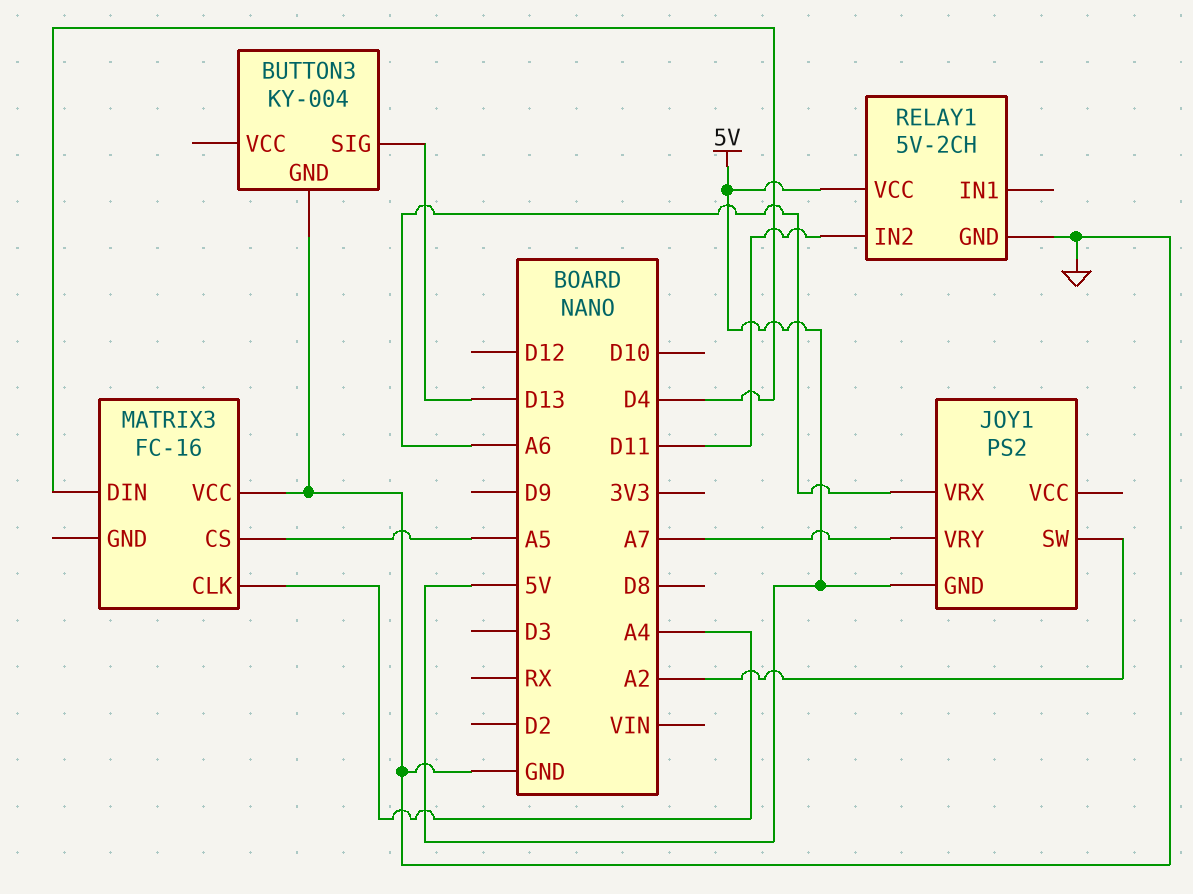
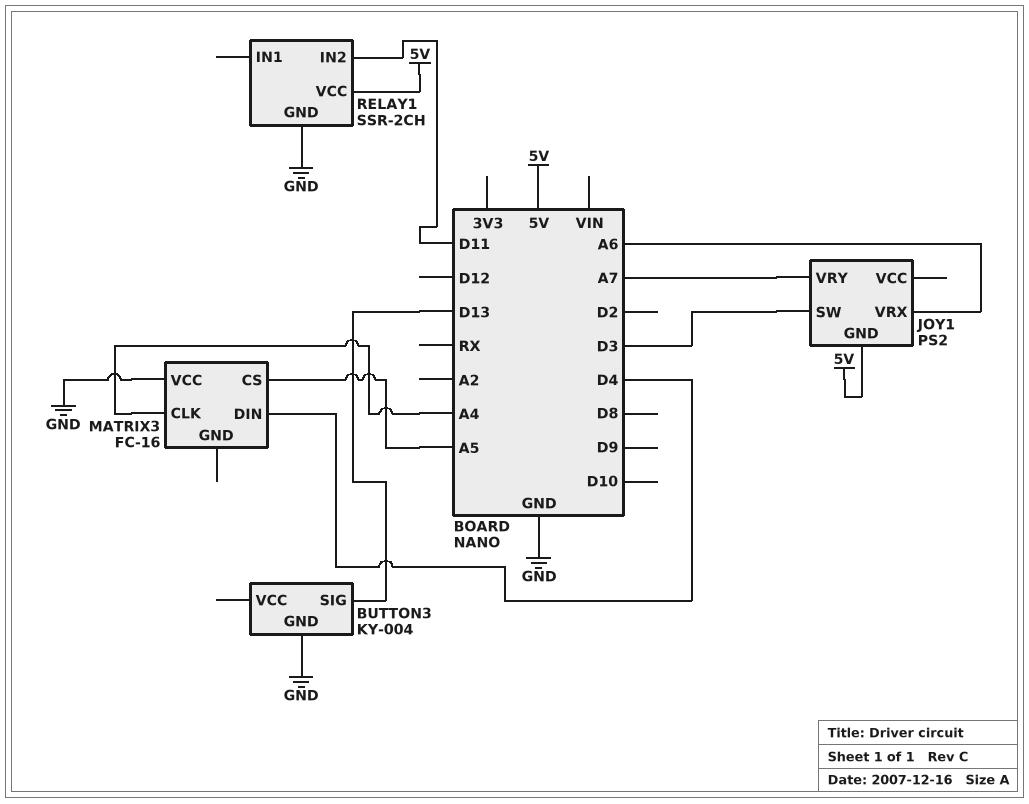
JOY1 pin SW: A2 -> D3
RELAY1: 5V-2CH -> SSR-2CH

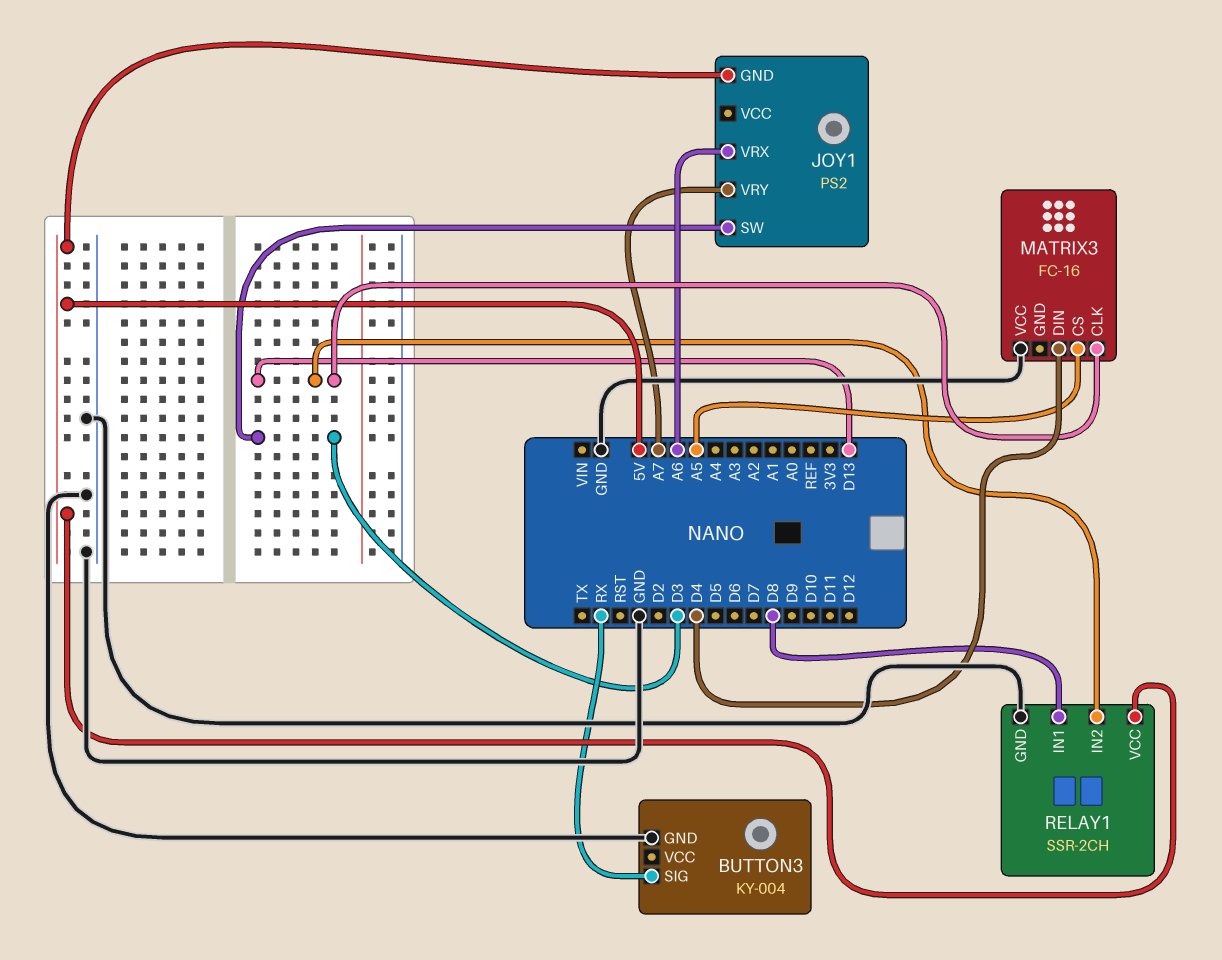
BUTTON3 pin SIG: D13 -> RX
MATRIX3 pin CLK: A4 -> D13
RELAY1 pin IN1: none -> D8
RELAY1 pin IN2: D11 -> D13

